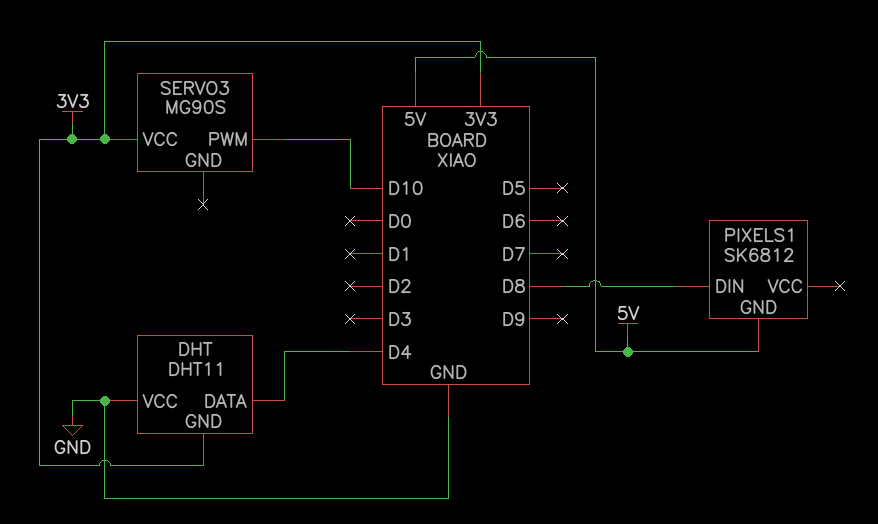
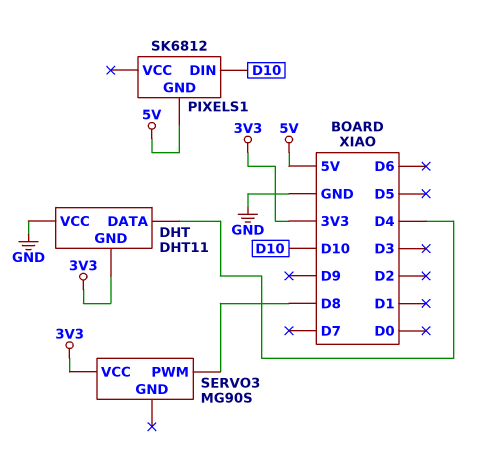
PIXELS1 pin DIN: D8 -> D10
SERVO3 pin PWM: D10 -> D8

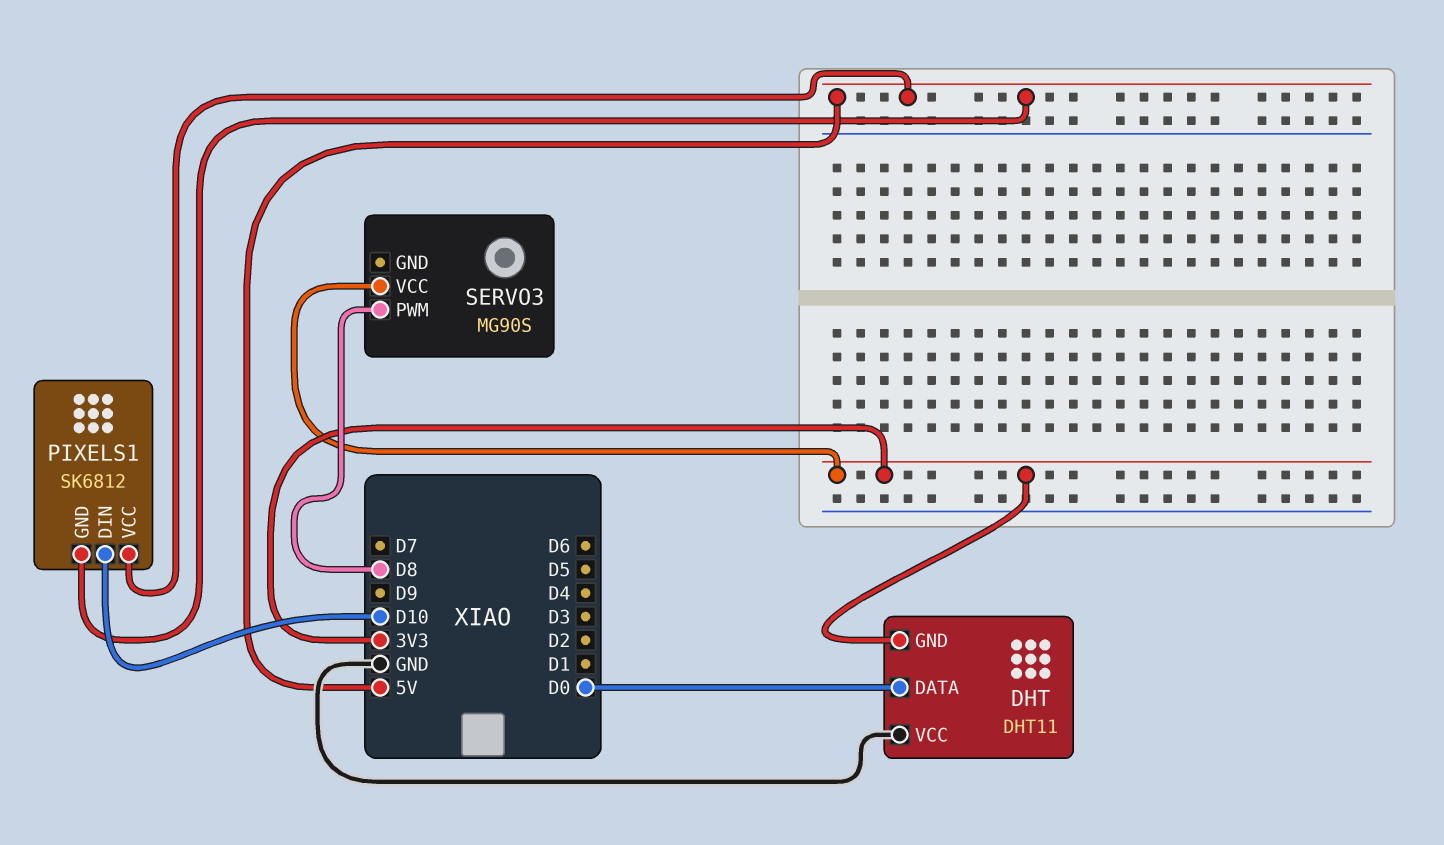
DHT pin DATA: D4 -> D0
PIXELS1 pin VCC: none -> 5V

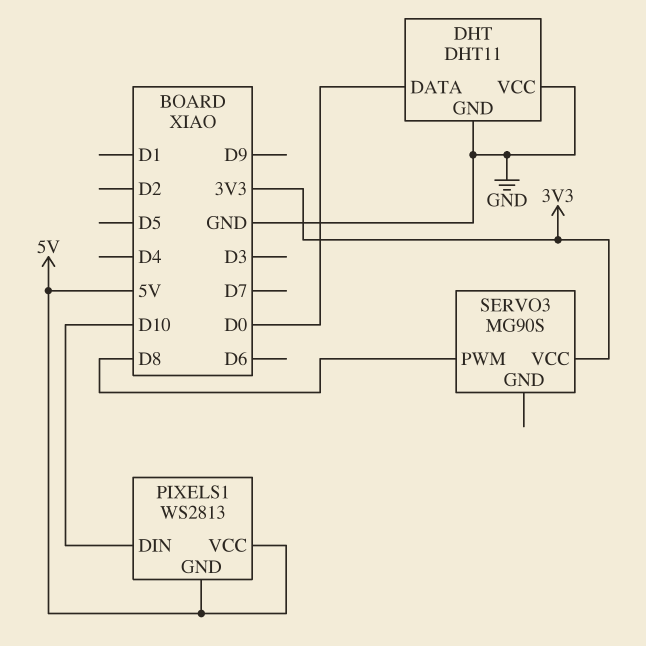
DHT pin GND: 3V3 -> GND
PIXELS1: SK6812 -> WS2813

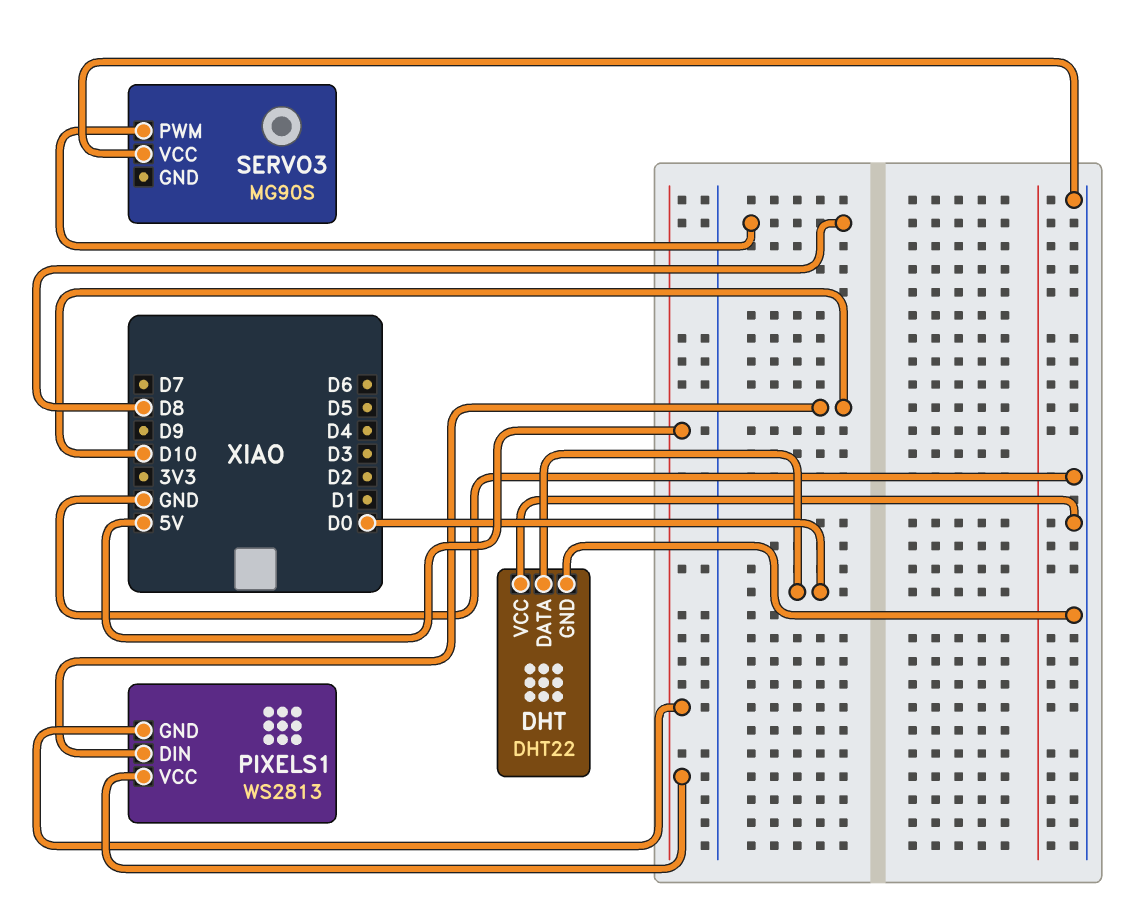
DHT: DHT11 -> DHT22
SERVO3 pin VCC: 3V3 -> GND

